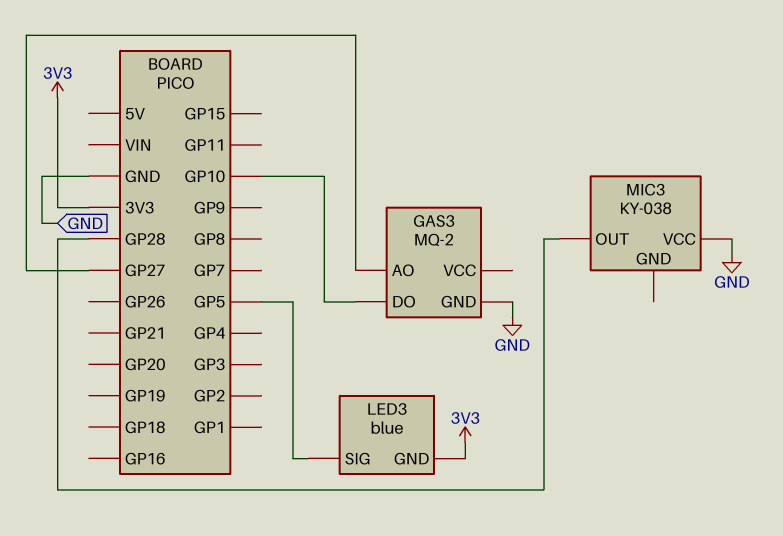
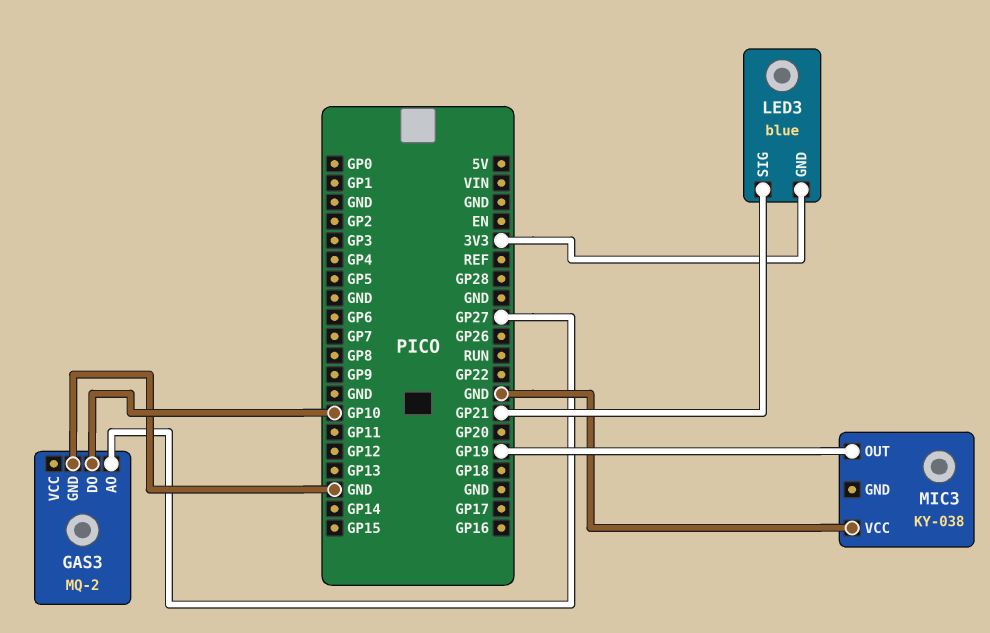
LED3 pin SIG: GP5 -> GP21
MIC3 pin OUT: GP28 -> GP19

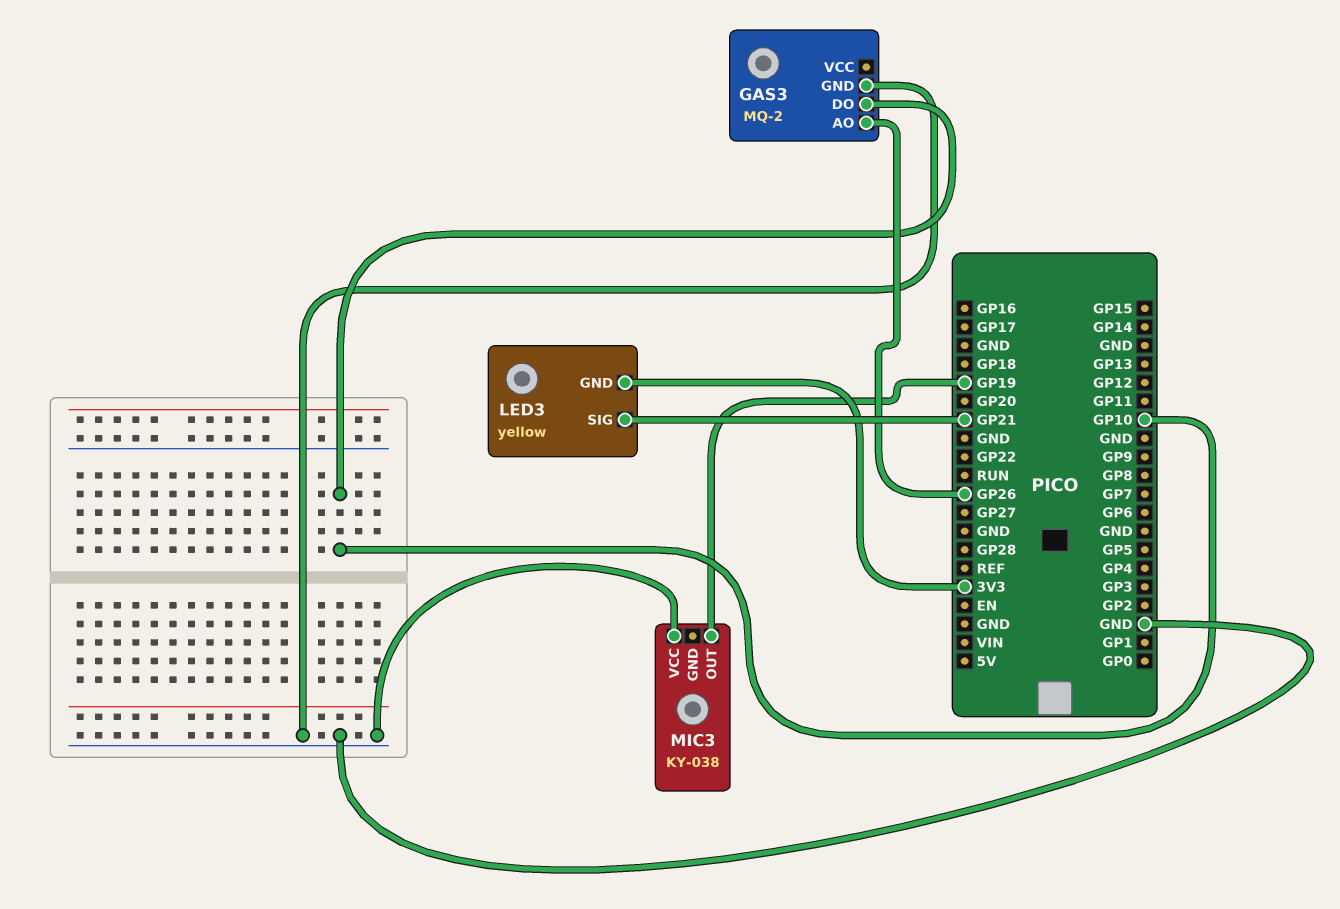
GAS3 pin AO: GP27 -> GP26
LED3: blue -> yellow

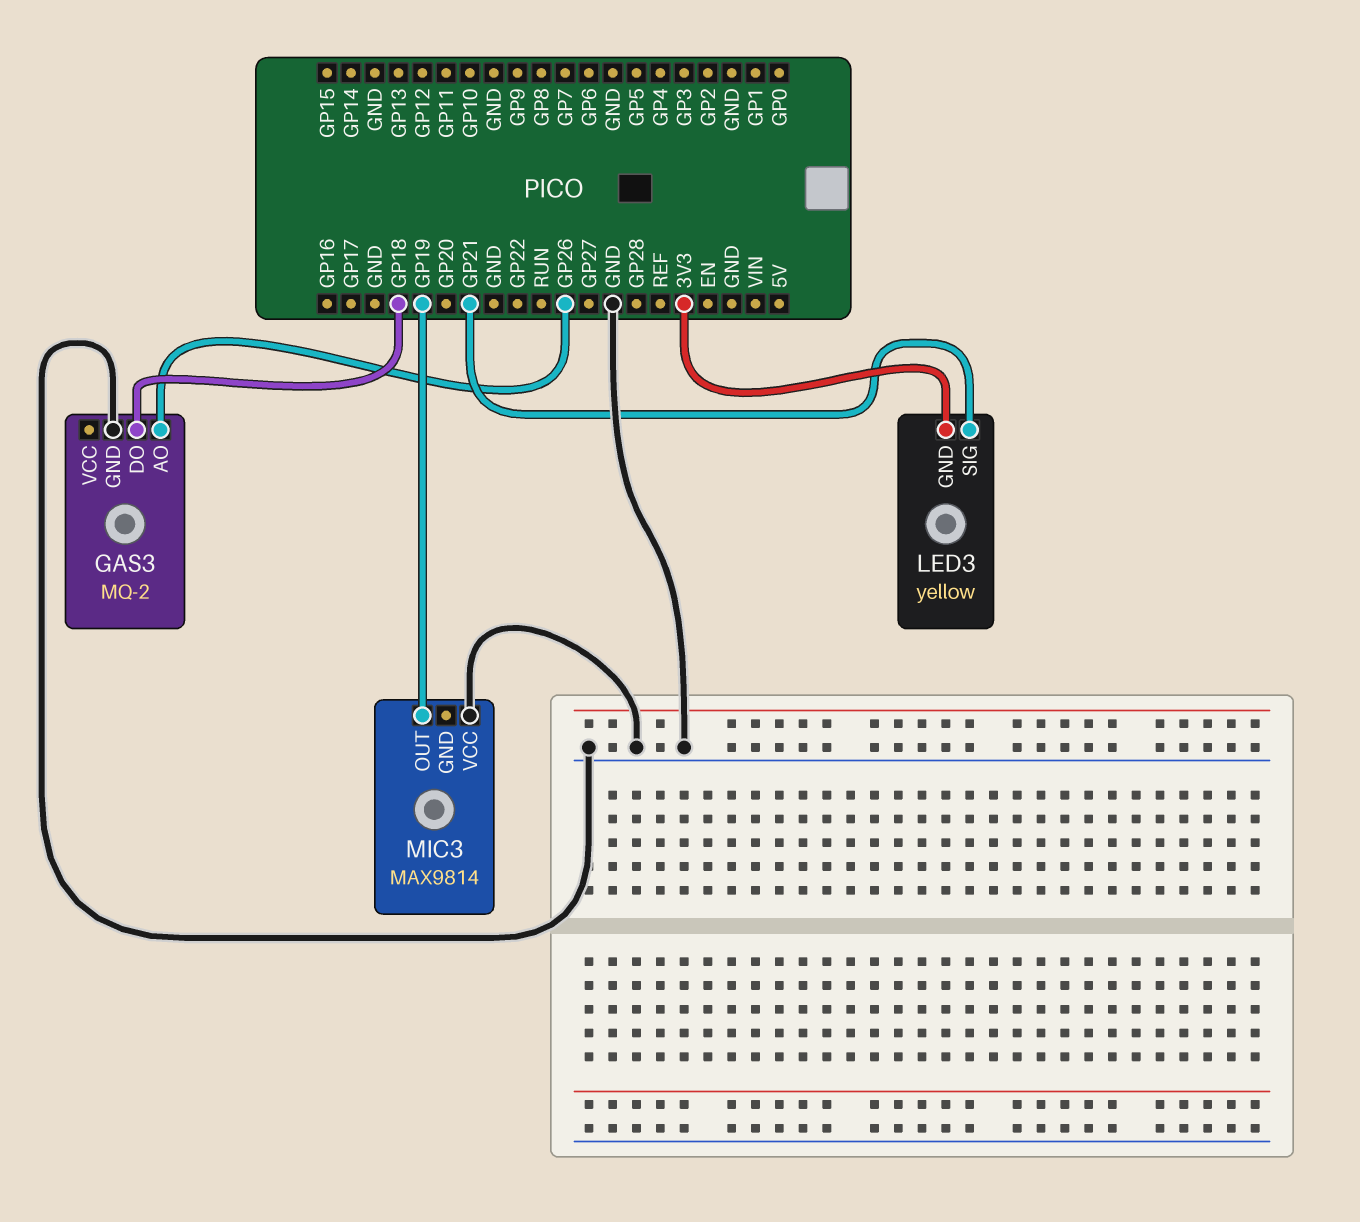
GAS3 pin DO: GP10 -> GP18
MIC3: KY-038 -> MAX9814

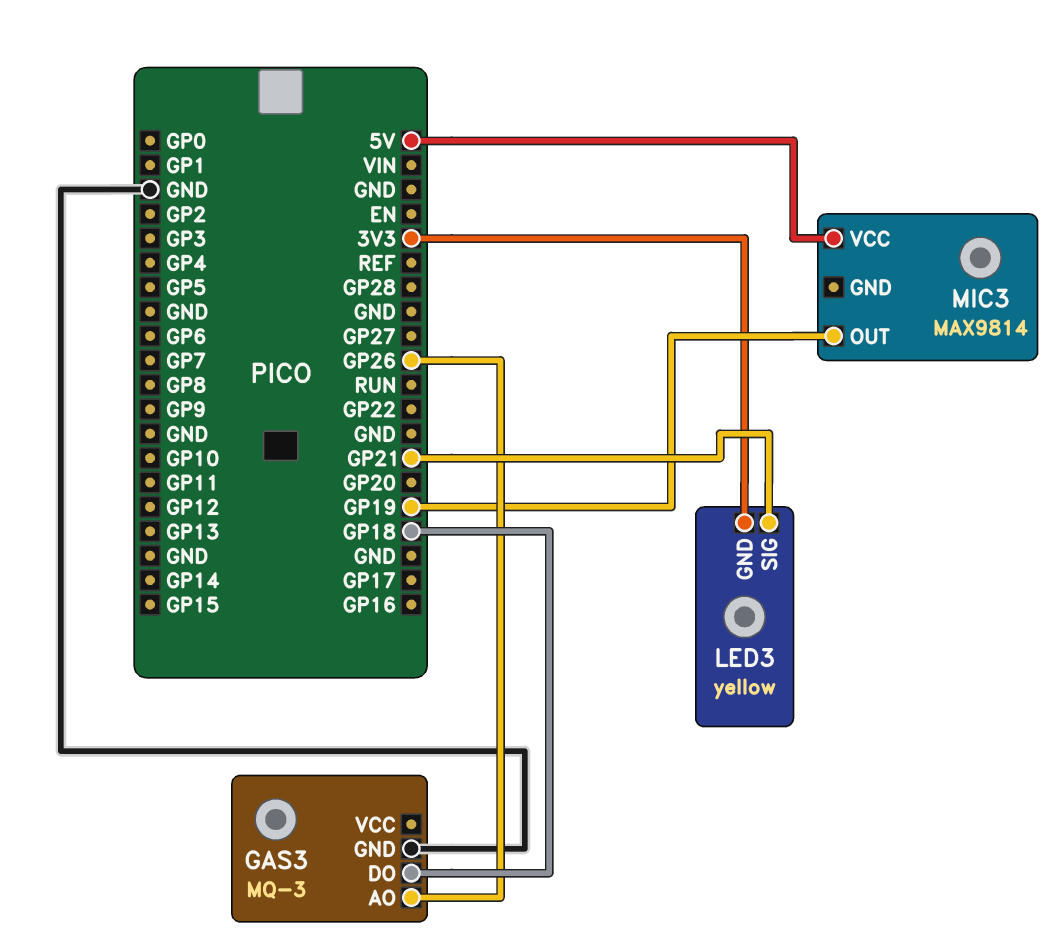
GAS3: MQ-2 -> MQ-3
MIC3 pin VCC: GND -> 5V

